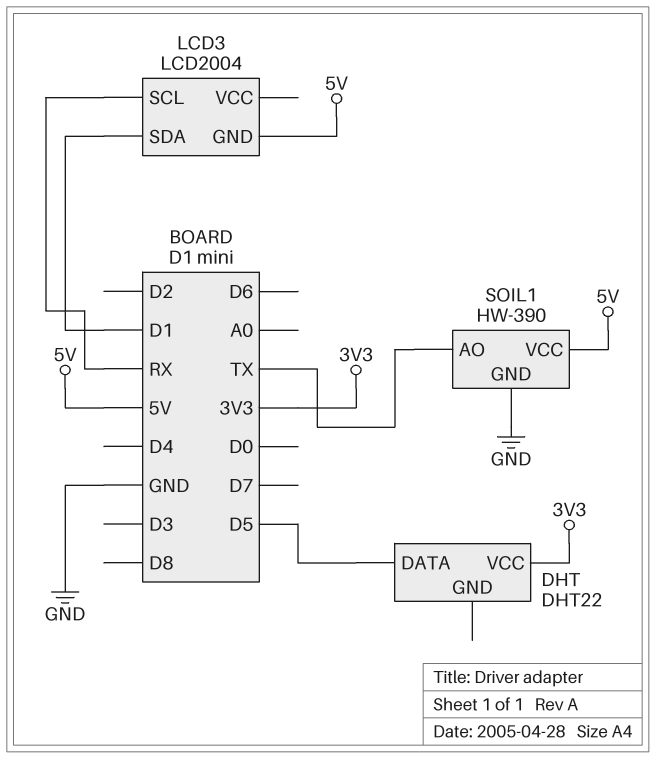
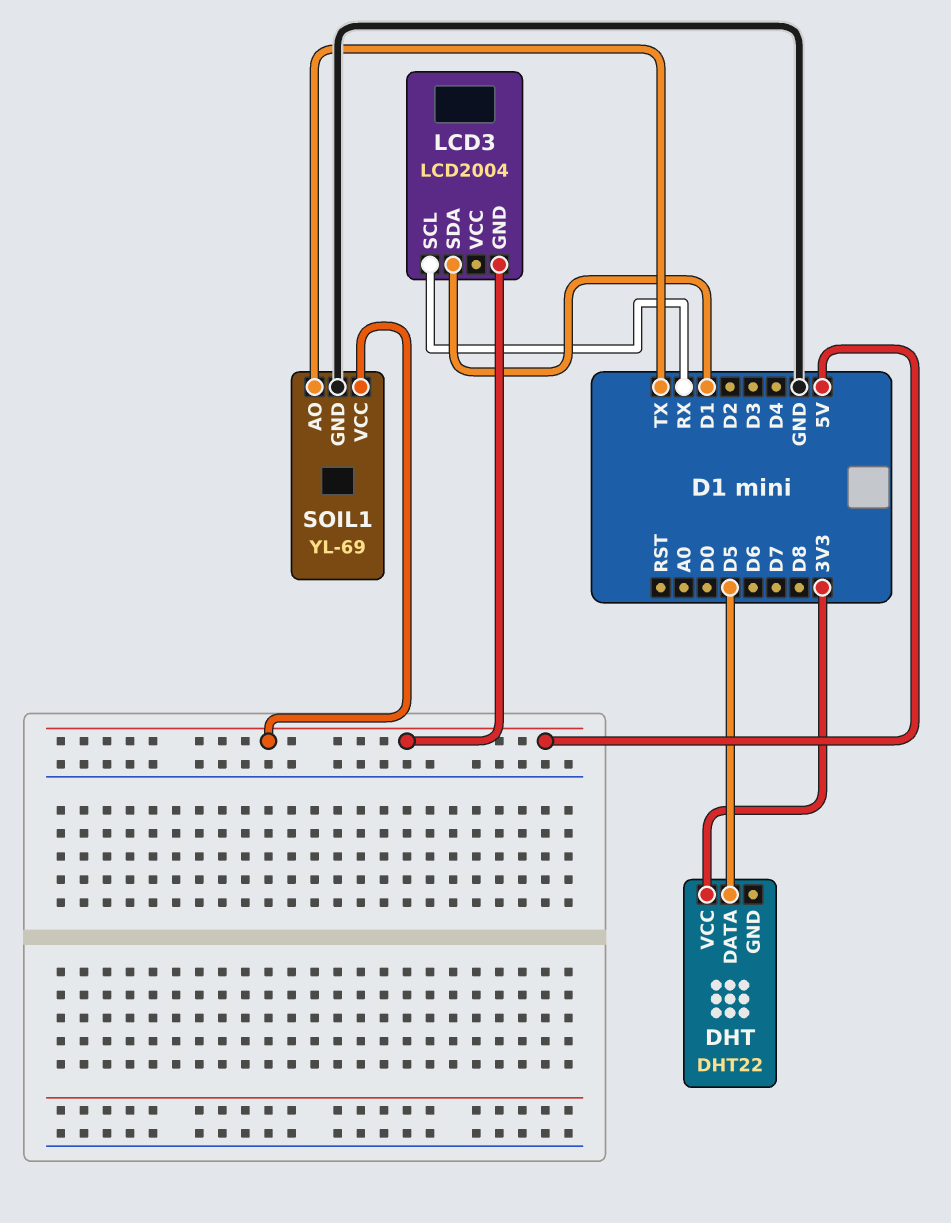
SOIL1: HW-390 -> YL-69

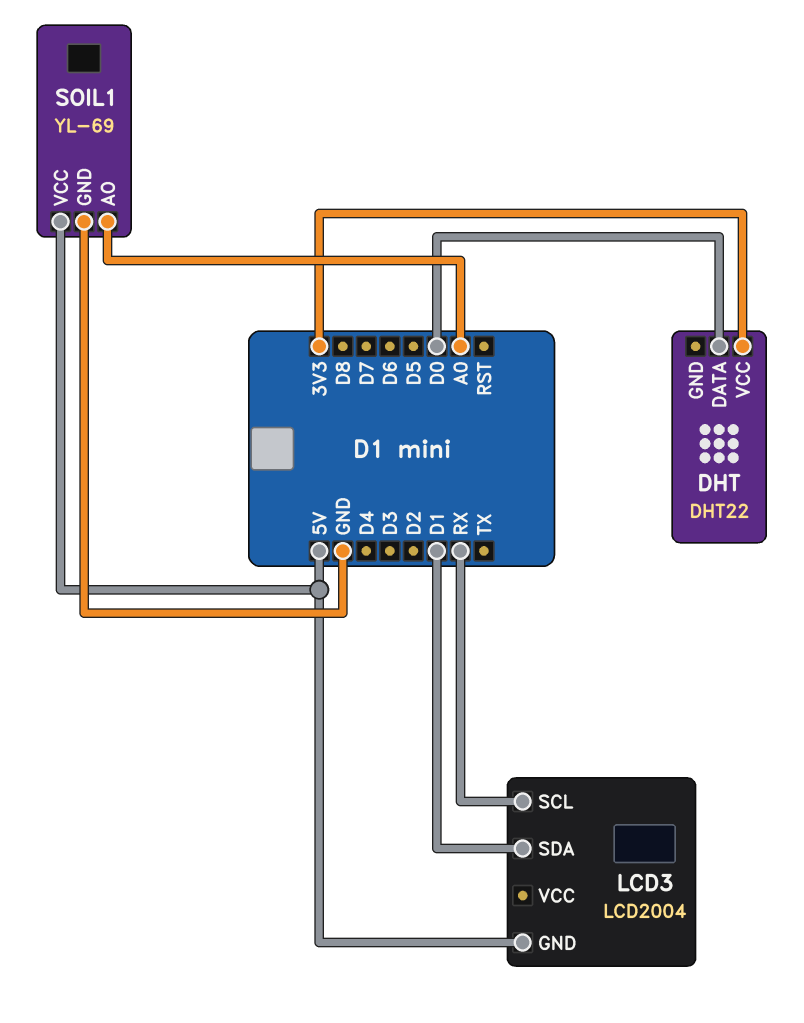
DHT pin DATA: D5 -> D0
SOIL1 pin AO: TX -> A0

